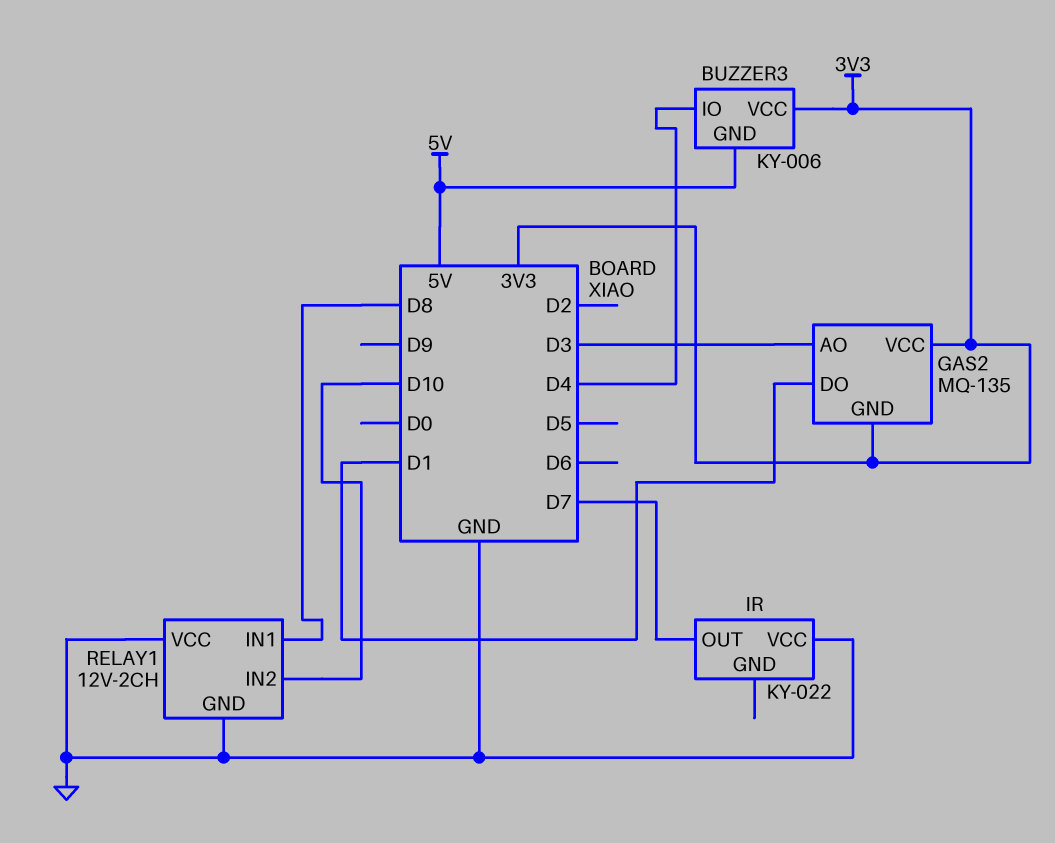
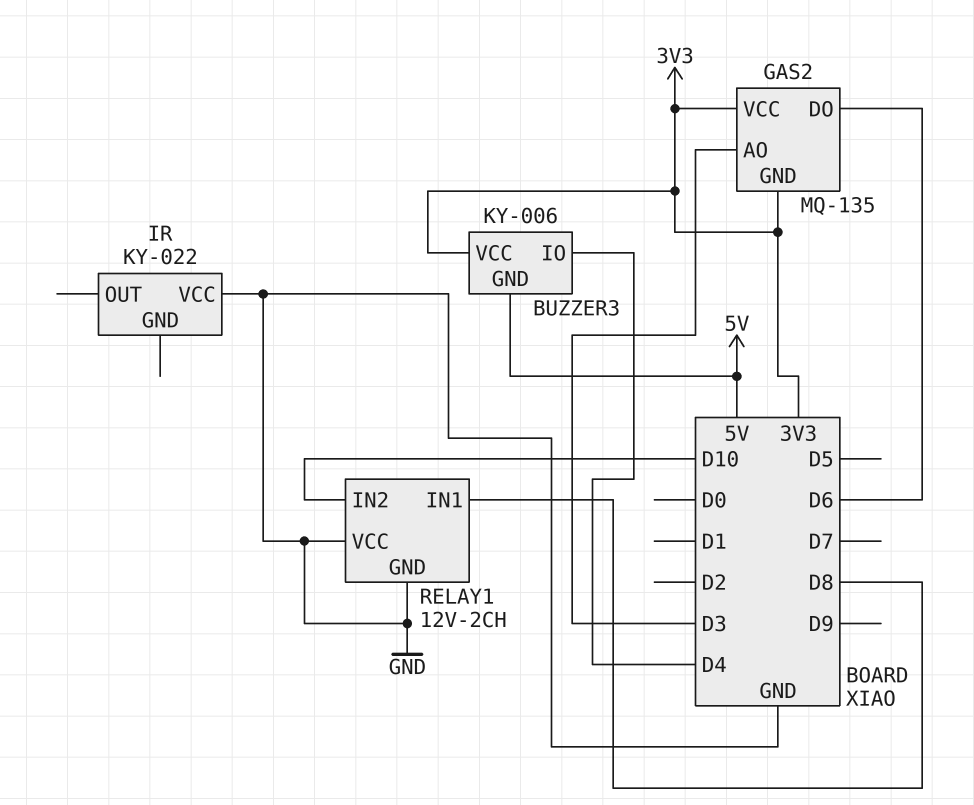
GAS2 pin DO: D1 -> D6
IR pin OUT: D7 -> none

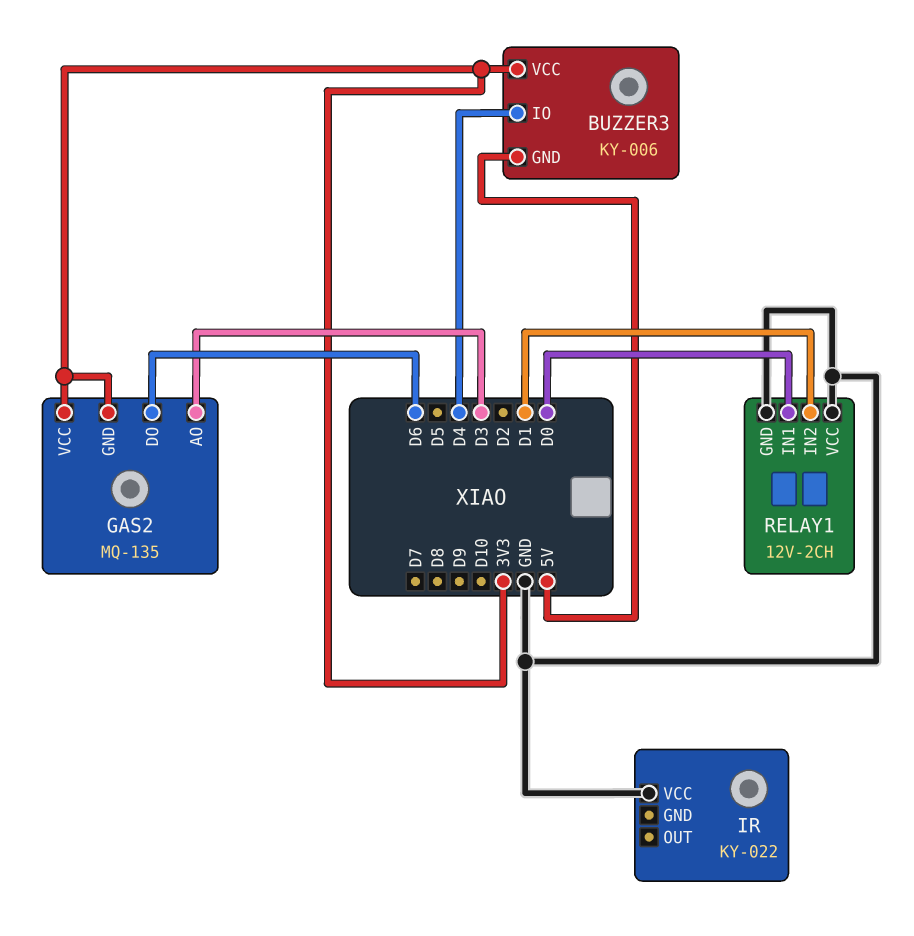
RELAY1 pin IN1: D8 -> D0
RELAY1 pin IN2: D10 -> D1

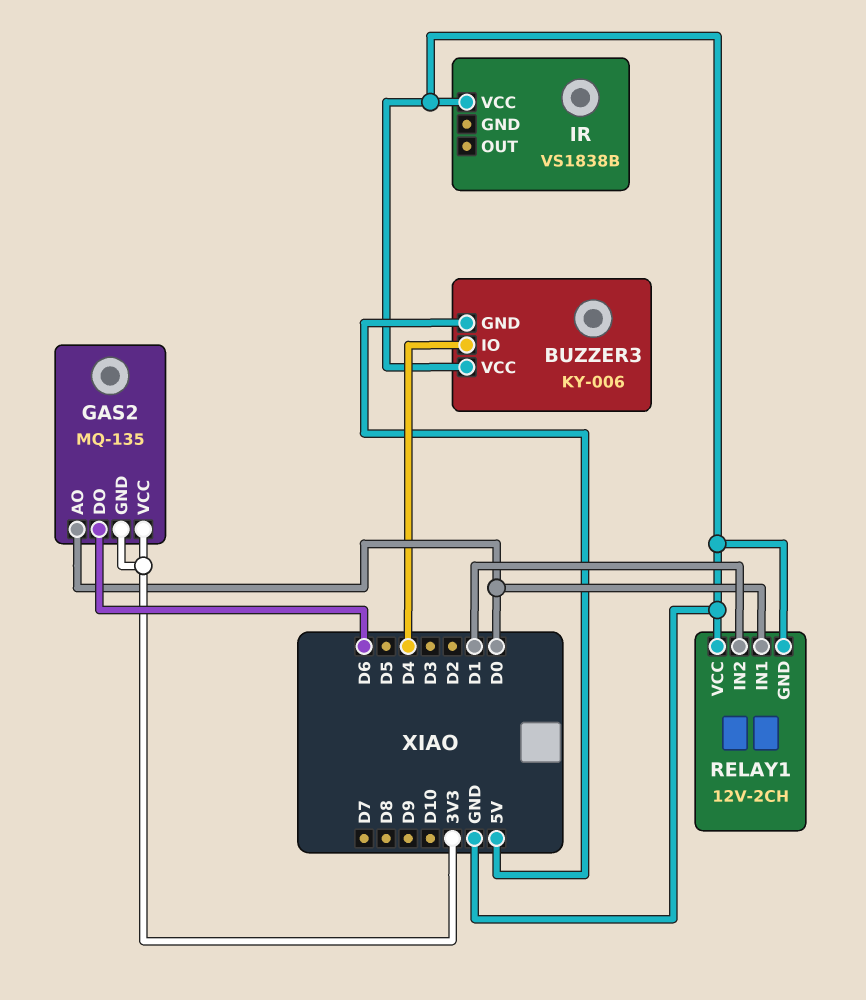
BUZZER3 pin VCC: 3V3 -> GND
GAS2 pin AO: D3 -> D0
IR: KY-022 -> VS1838B

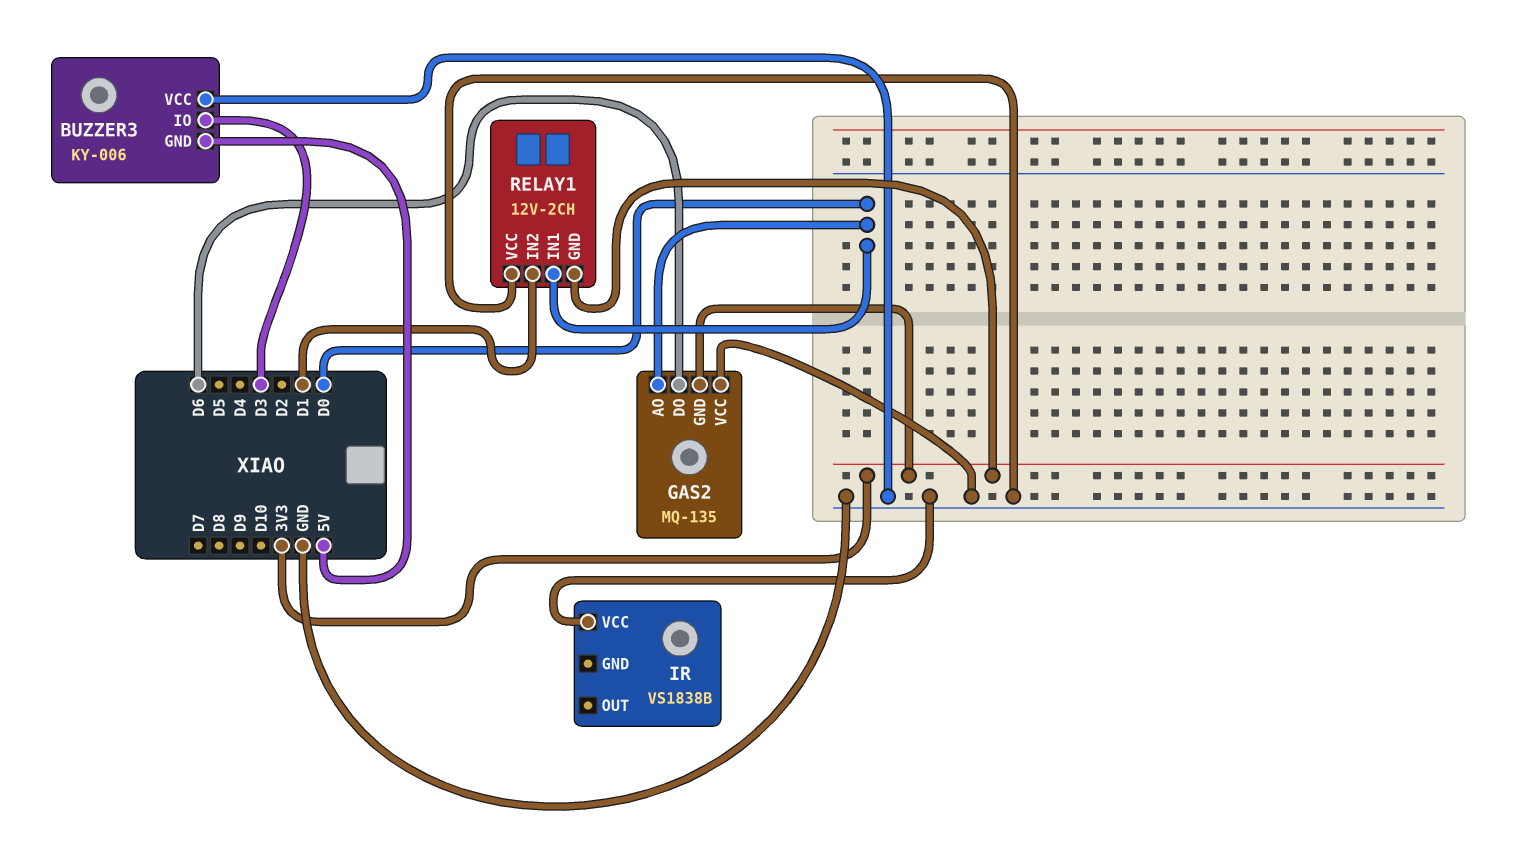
BUZZER3 pin IO: D4 -> D3
GAS2 pin VCC: 3V3 -> GND
RELAY1 pin GND: GND -> 3V3

